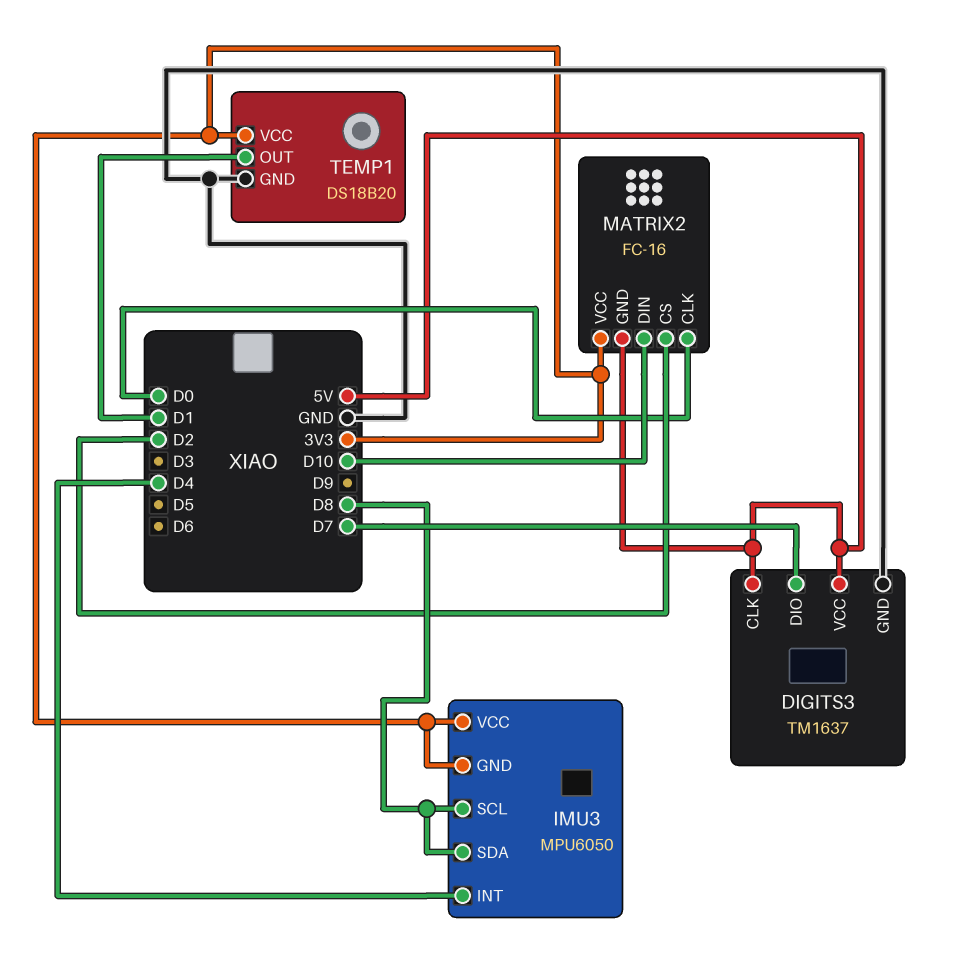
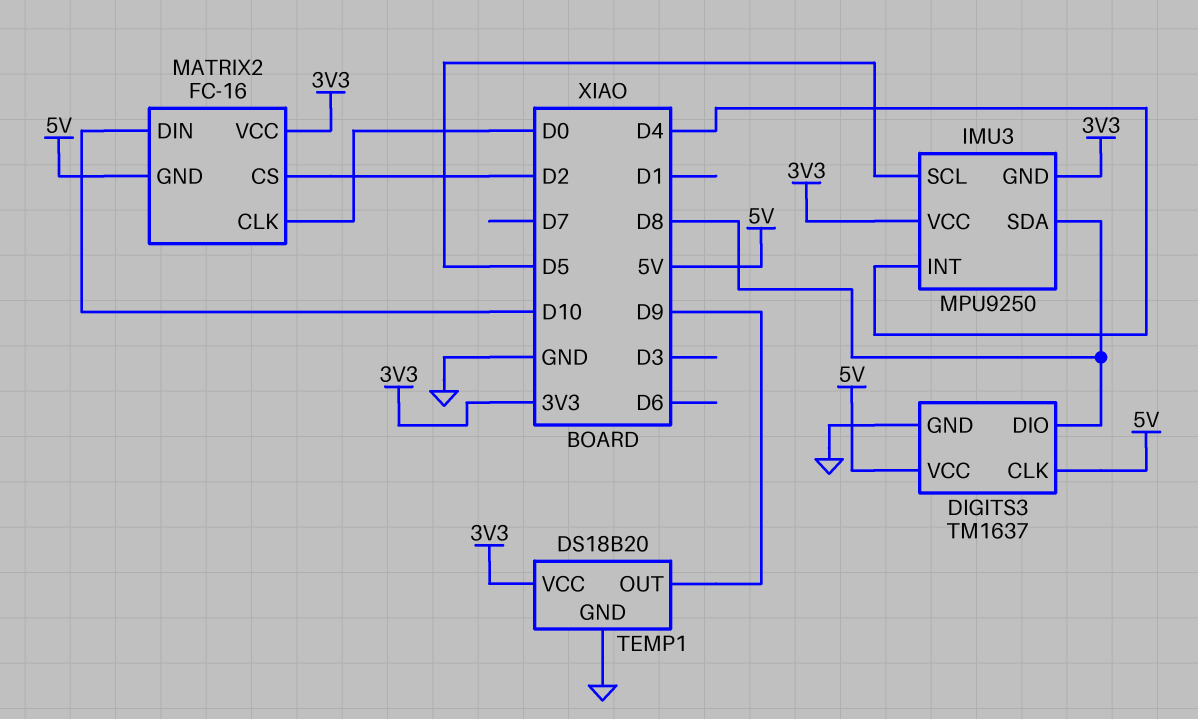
DIGITS3 pin DIO: D7 -> D8
IMU3: MPU6050 -> MPU9250
IMU3 pin SCL: D8 -> D5
TEMP1 pin OUT: D1 -> D9

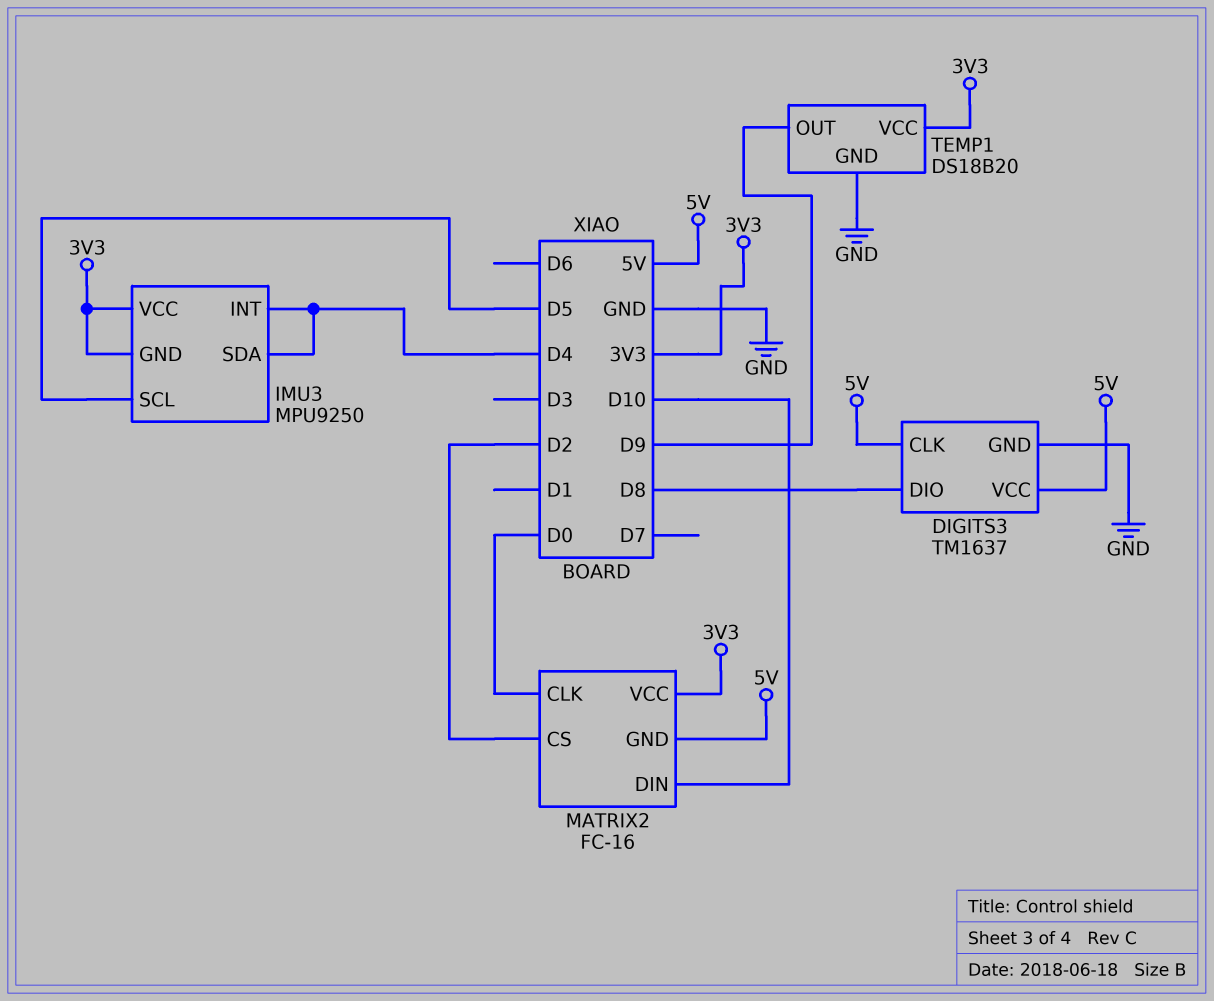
IMU3 pin SDA: D8 -> D4

